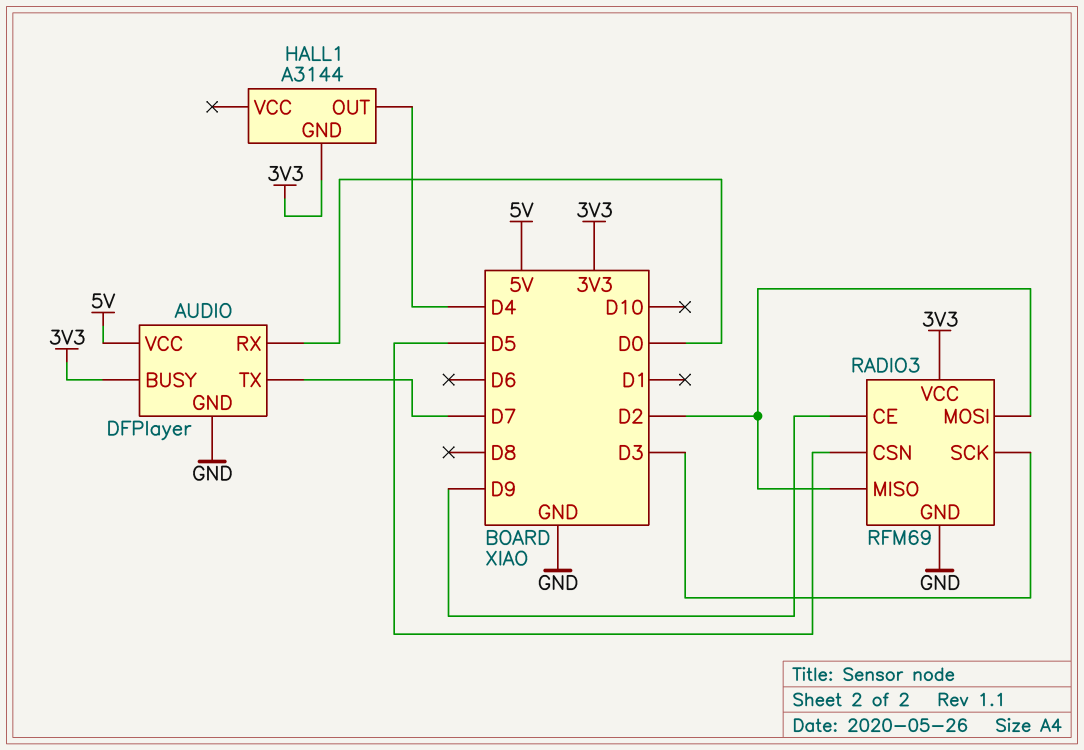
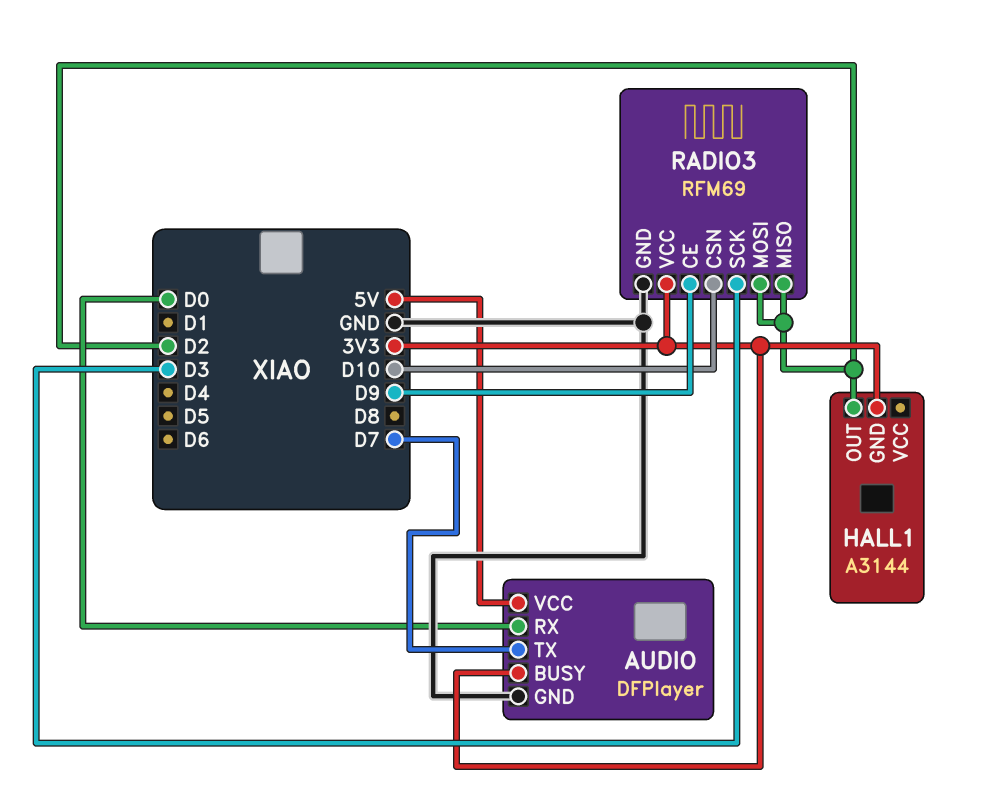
HALL1 pin OUT: D4 -> D2
RADIO3 pin CSN: D5 -> D10

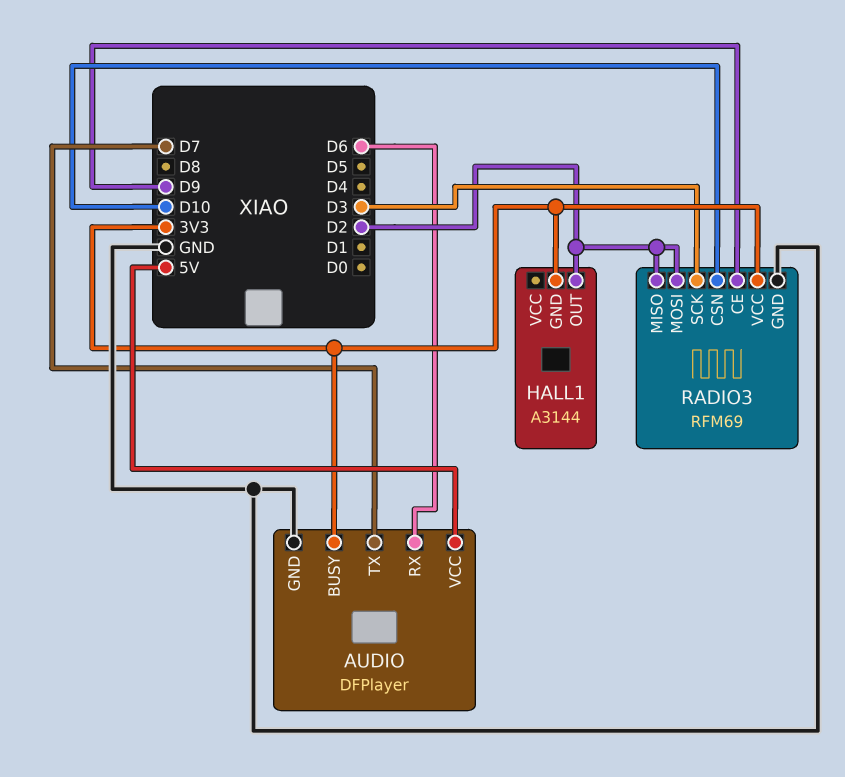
AUDIO pin RX: D0 -> D6

